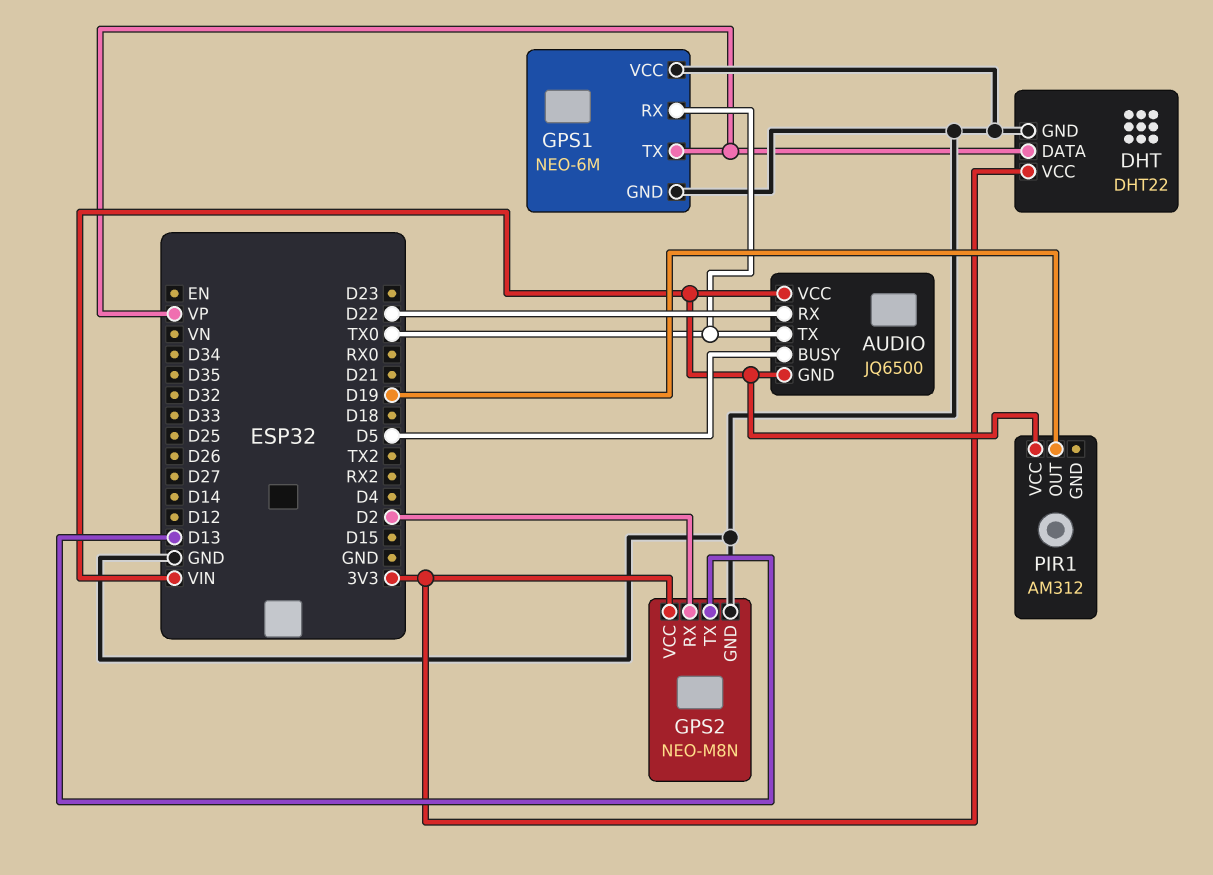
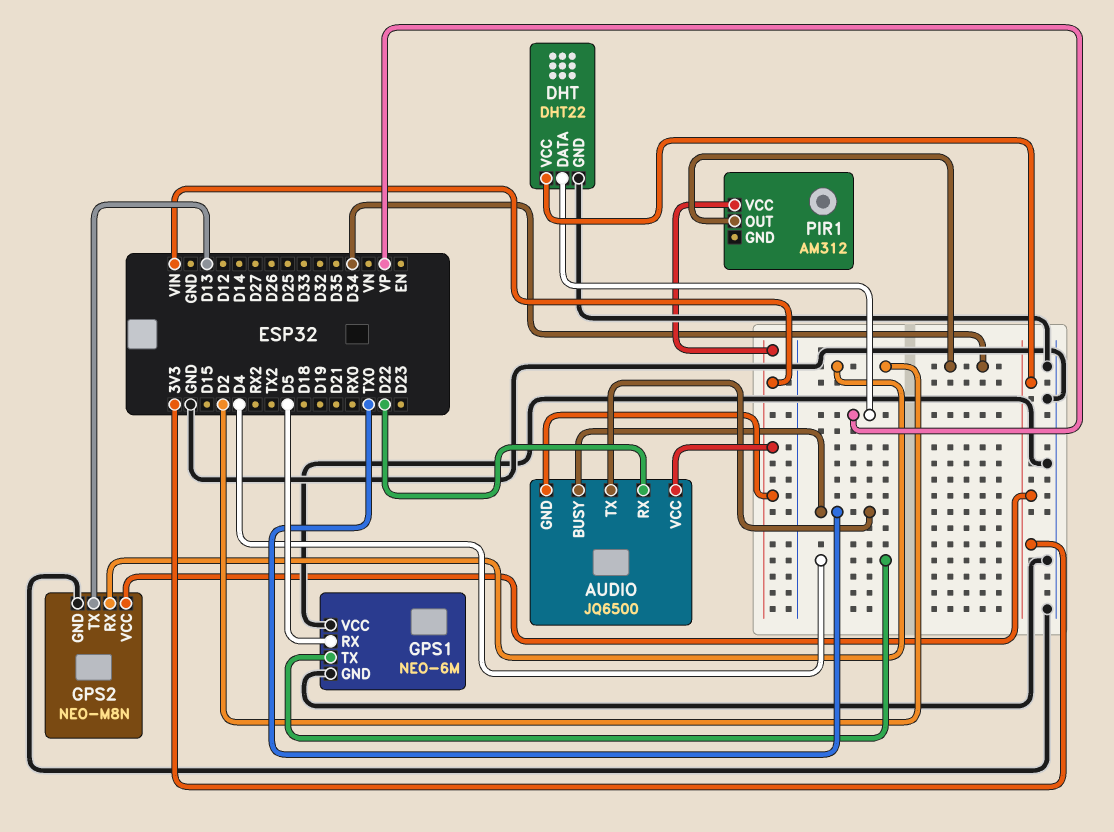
AUDIO pin BUSY: D5 -> TX0
GPS1 pin RX: TX0 -> D5
GPS1 pin TX: VP -> D4
PIR1 pin OUT: D19 -> D34

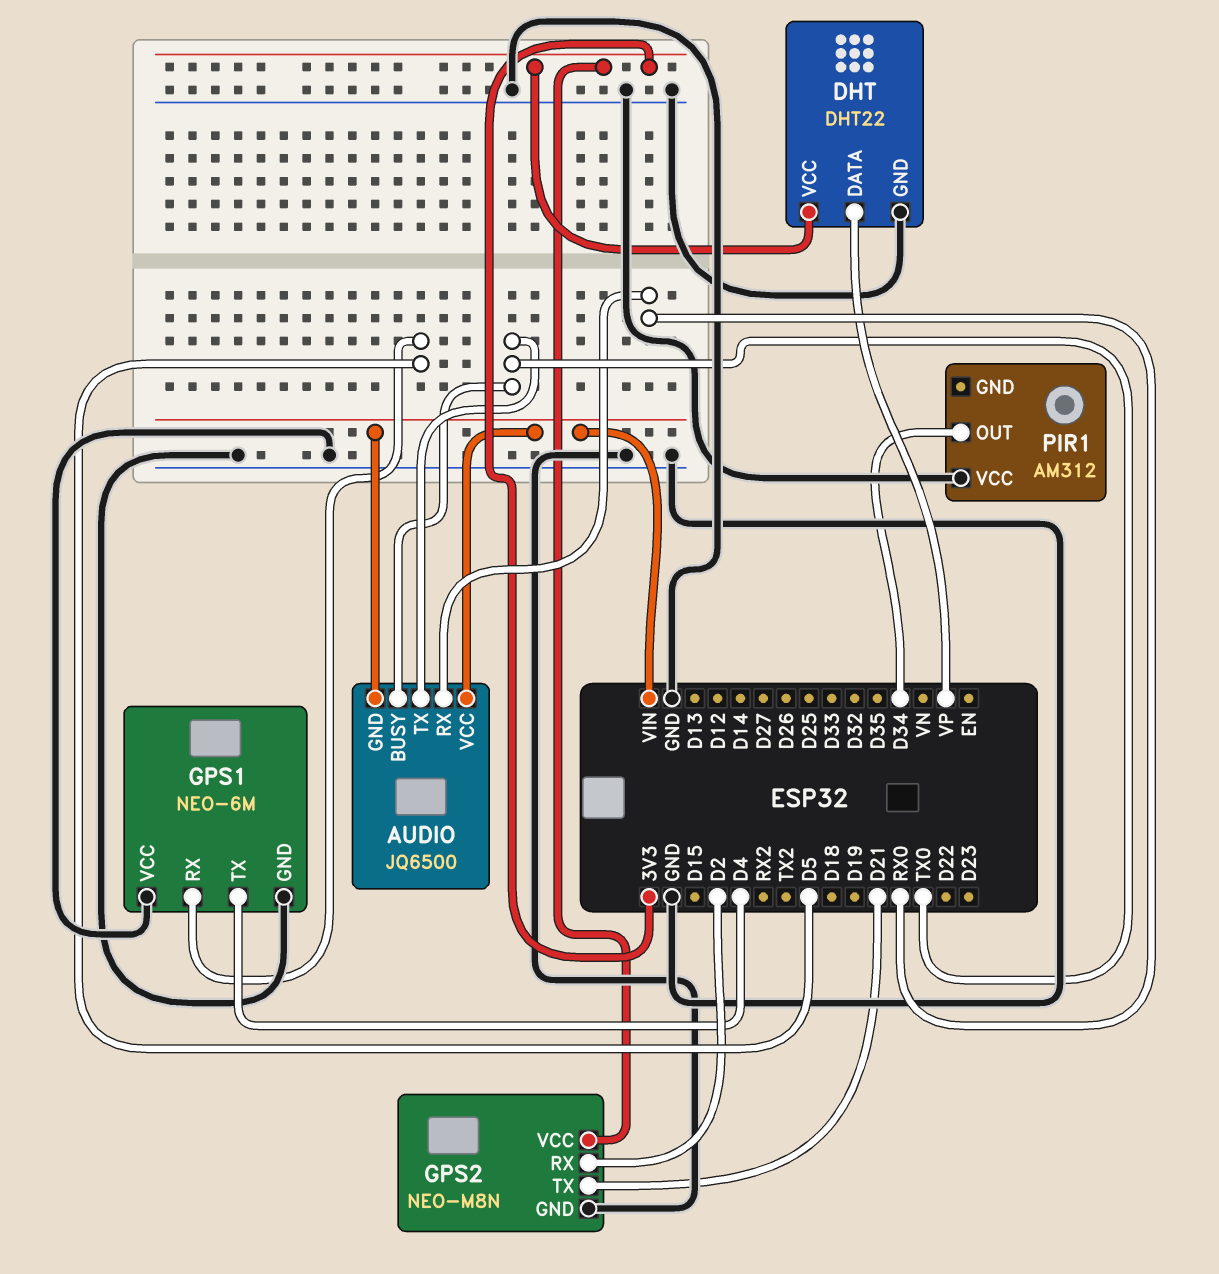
AUDIO pin RX: D22 -> RX0
GPS2 pin TX: D13 -> D21
PIR1 pin VCC: VIN -> GND

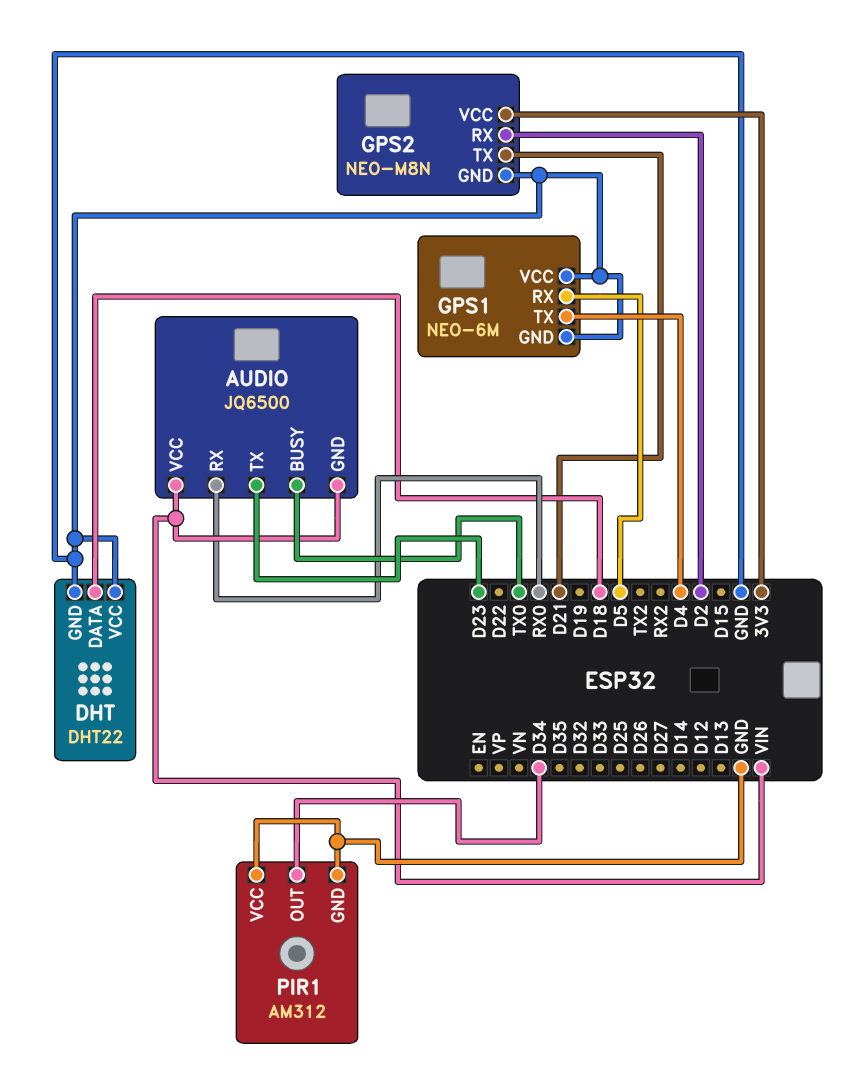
AUDIO pin TX: TX0 -> D23
DHT pin DATA: VP -> D18
DHT pin VCC: 3V3 -> GND
PIR1 pin GND: none -> GND

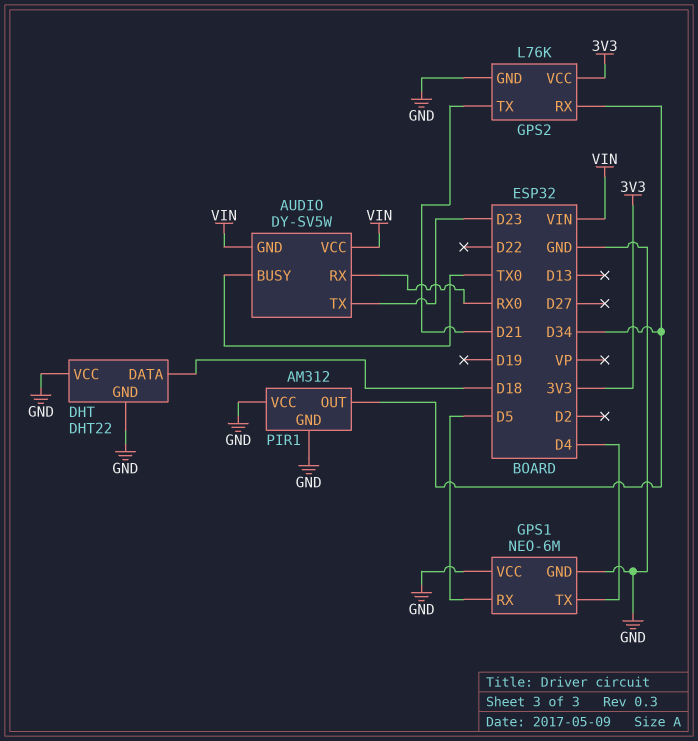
AUDIO: JQ6500 -> DY-SV5W
GPS2: NEO-M8N -> L76K
GPS2 pin RX: D2 -> D34

